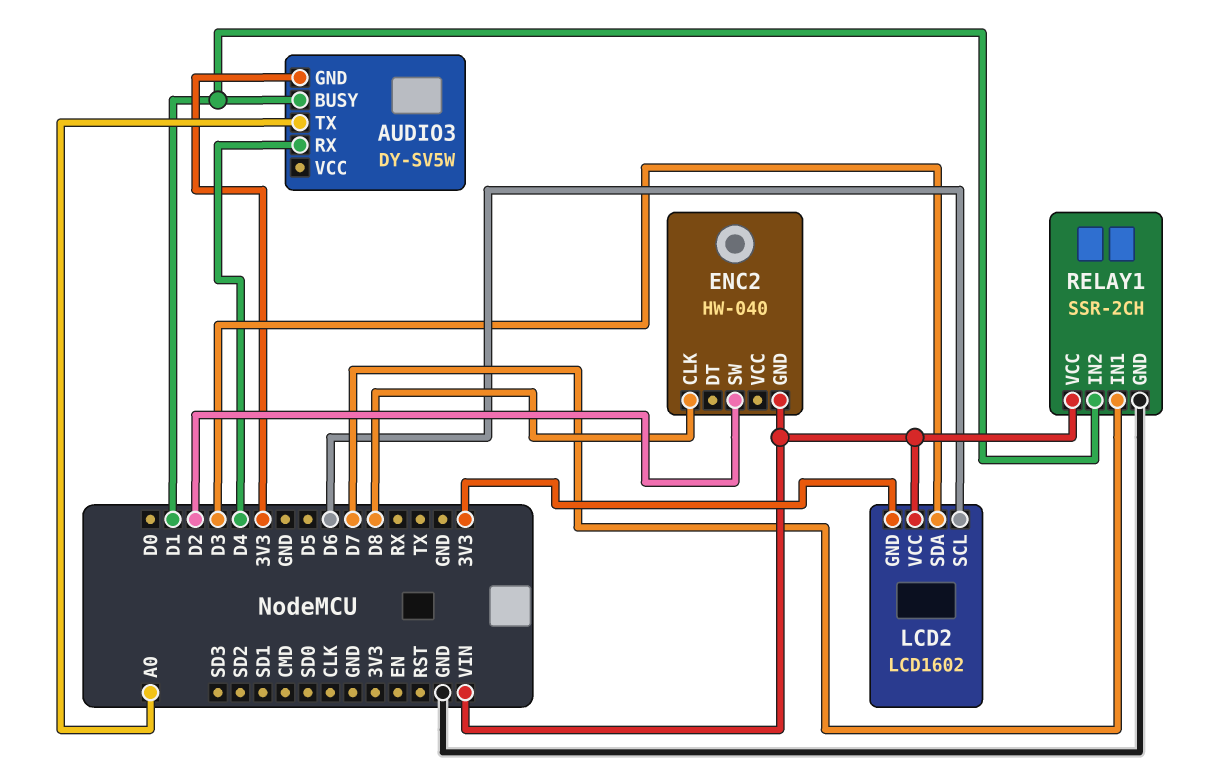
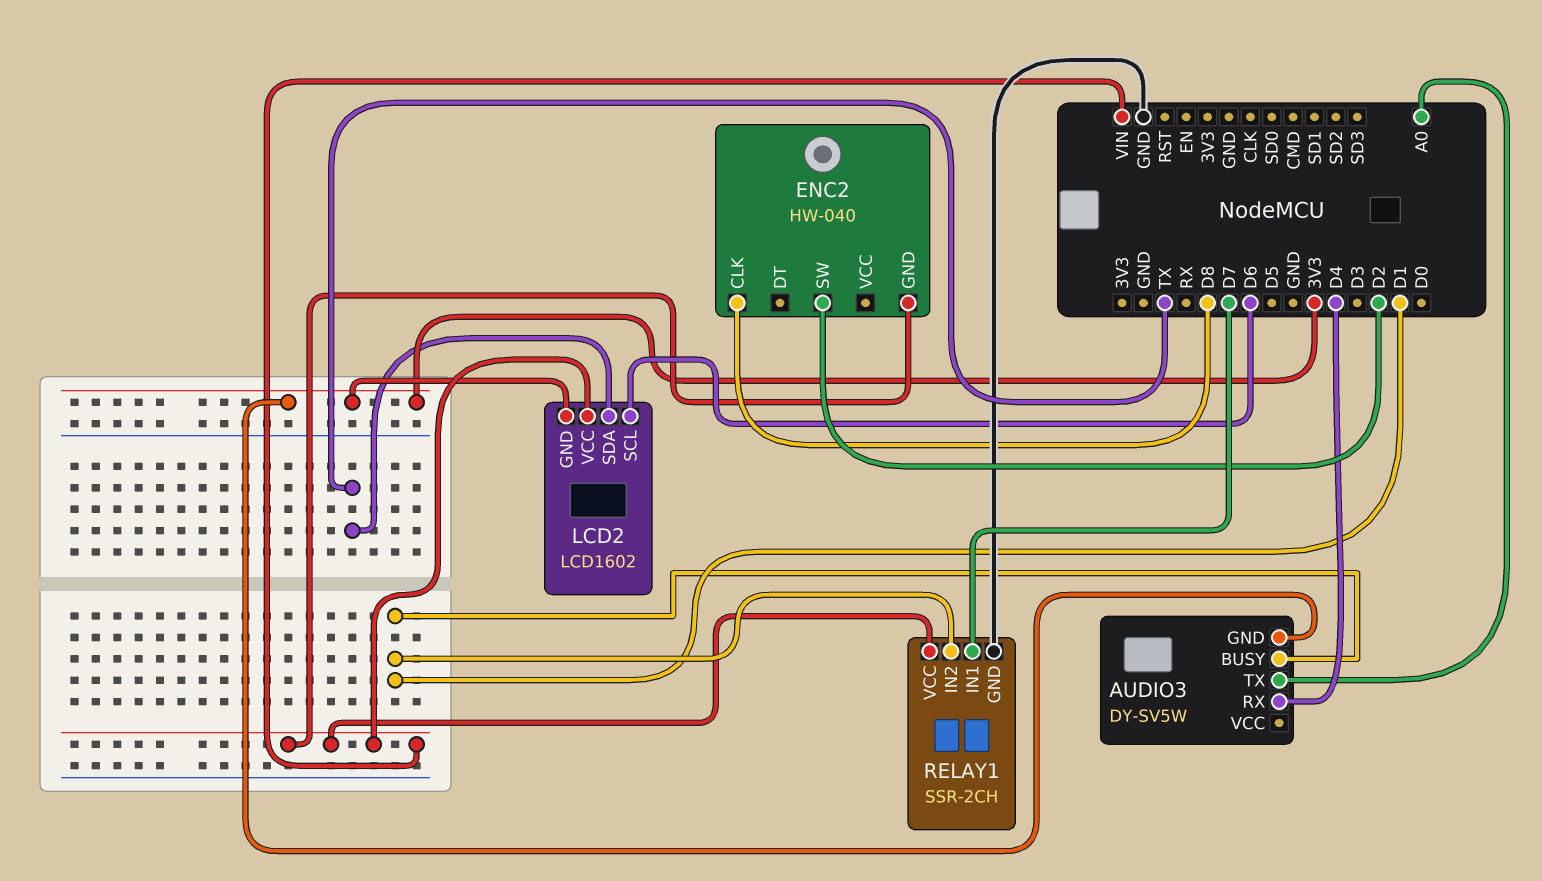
LCD2 pin SDA: D3 -> TX

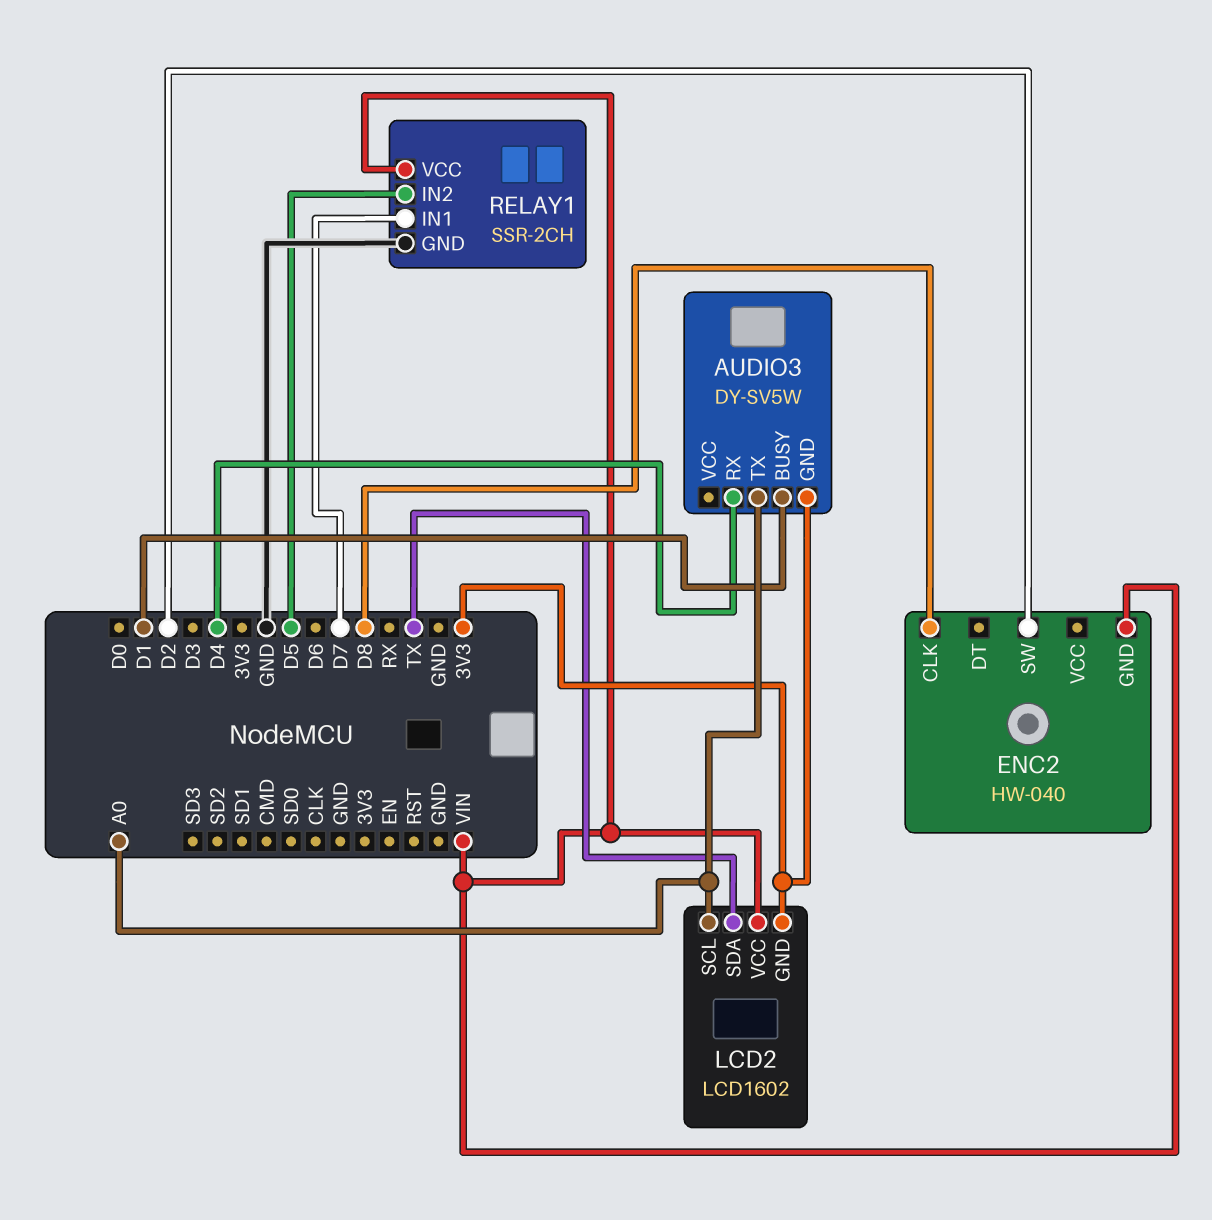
LCD2 pin SCL: D6 -> A0
RELAY1 pin IN2: D1 -> D5

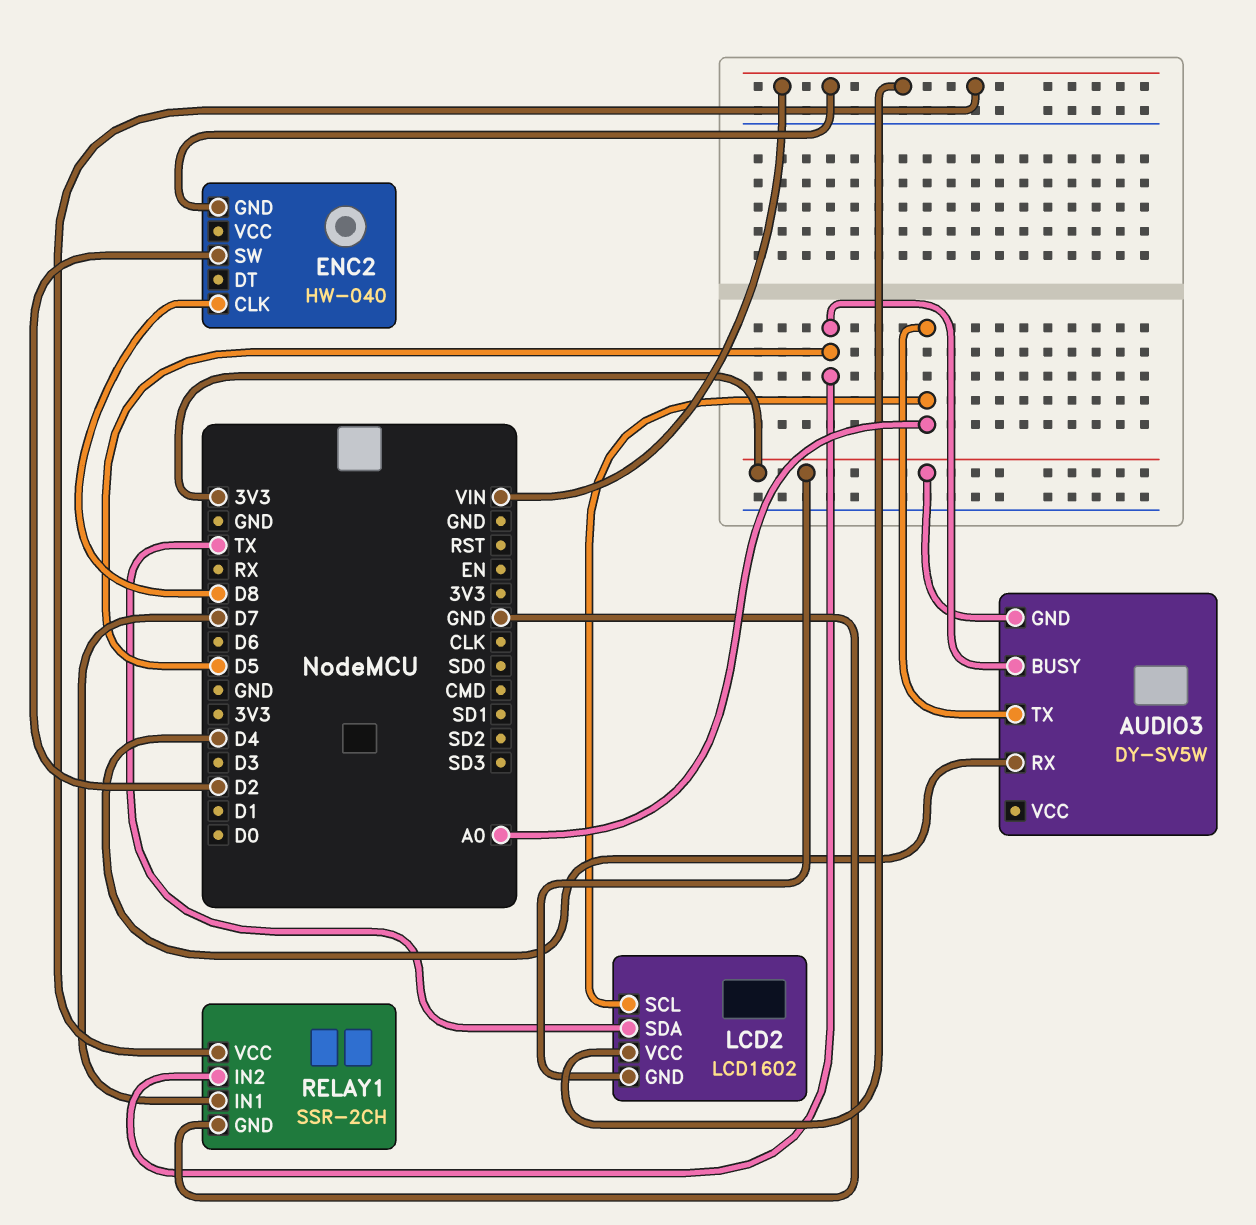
AUDIO3 pin BUSY: D1 -> D5

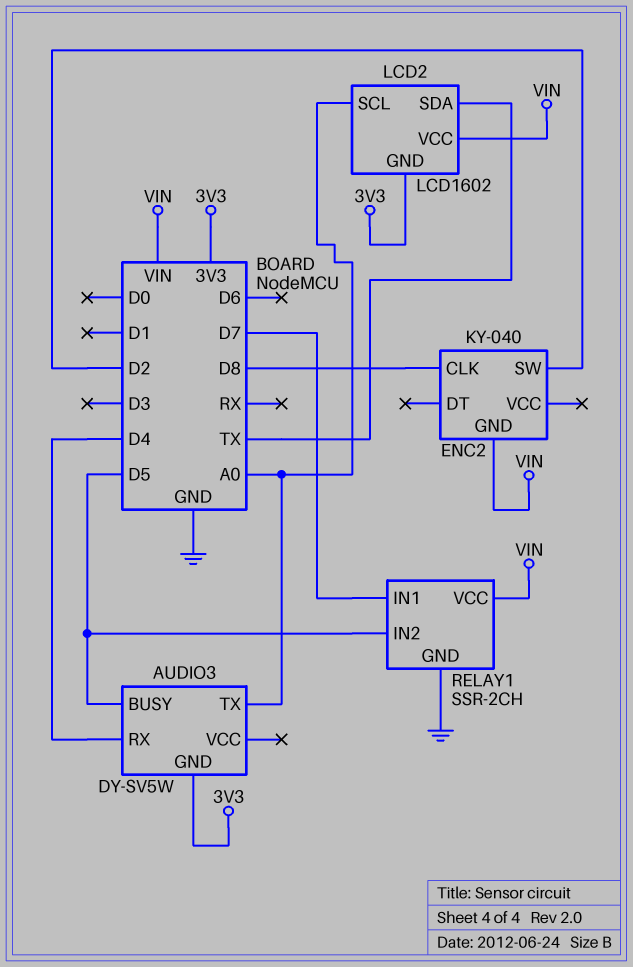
ENC2: HW-040 -> KY-040

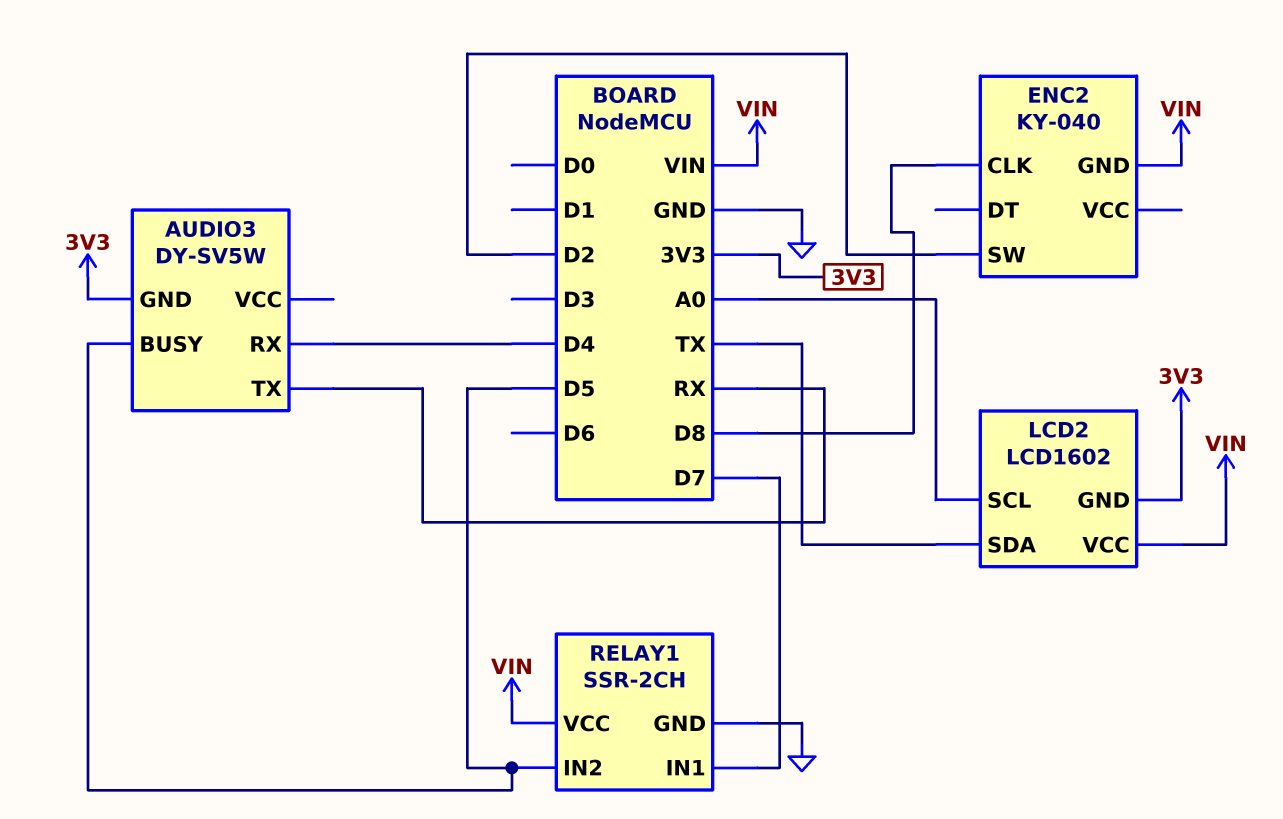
AUDIO3 pin TX: A0 -> RX

